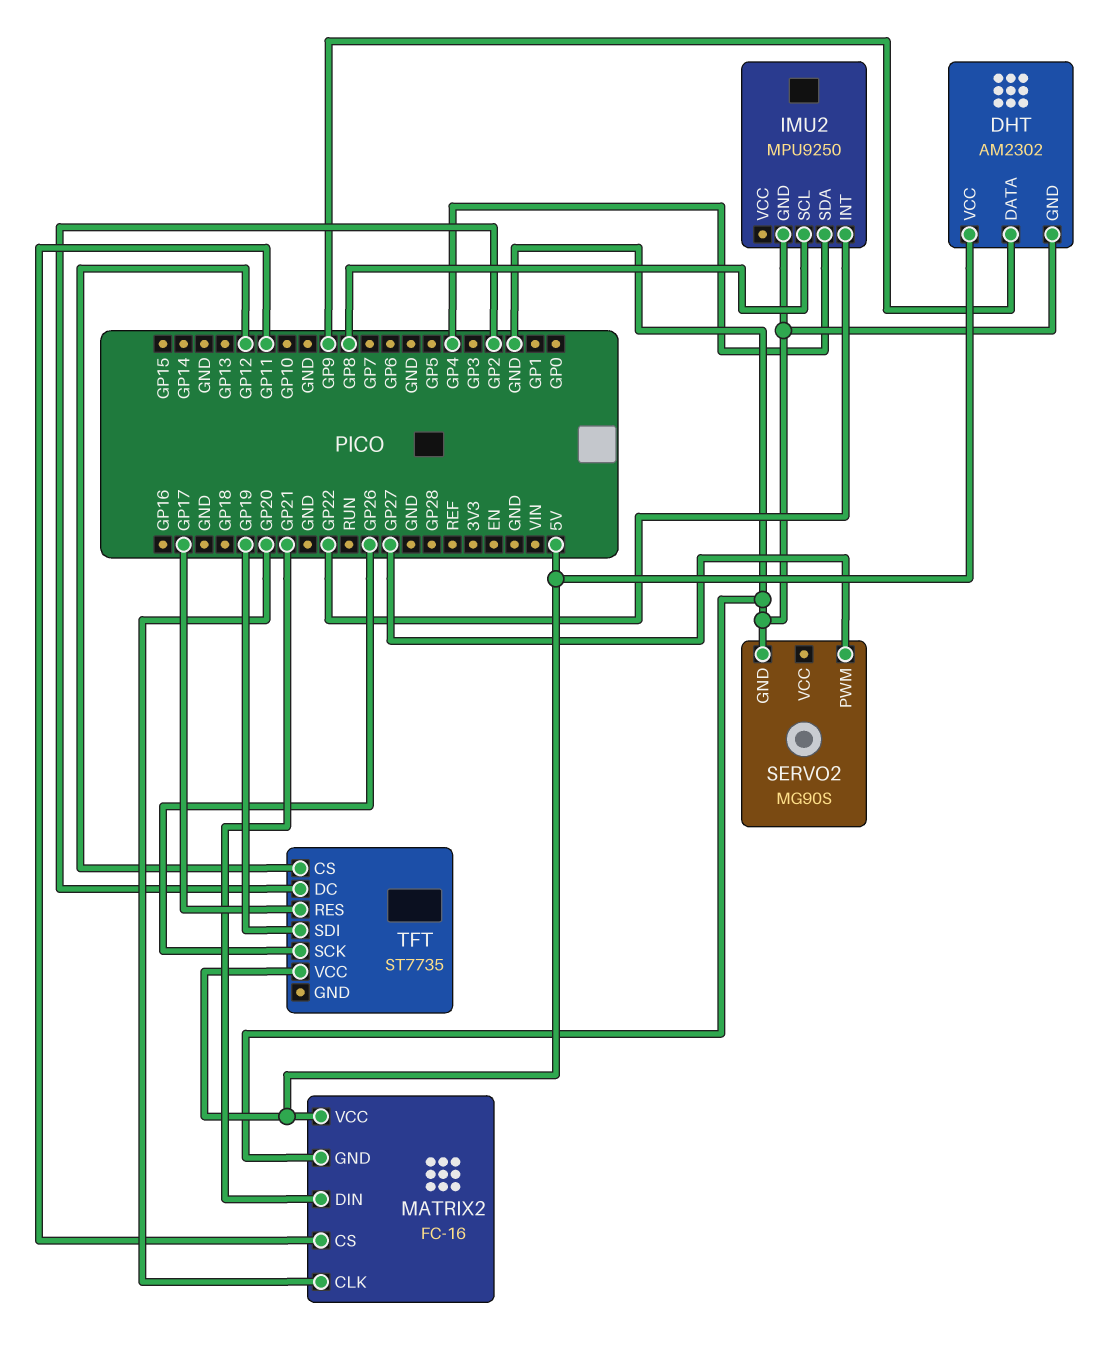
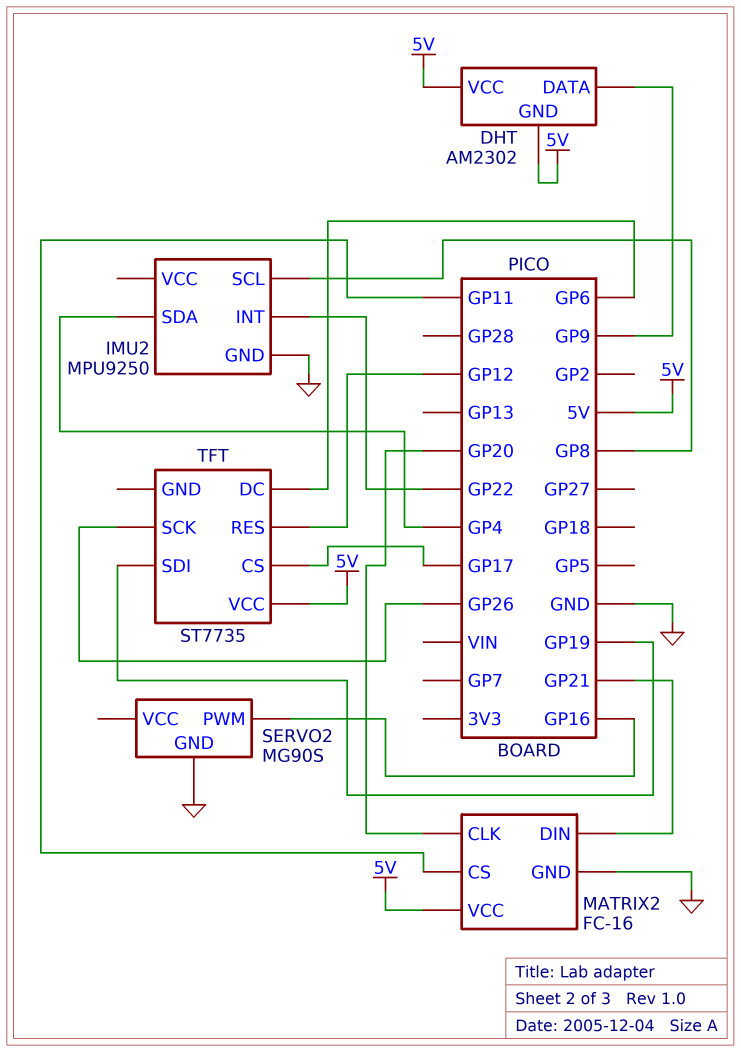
DHT pin GND: GND -> 5V
SERVO2 pin PWM: GP27 -> GP16
TFT pin CS: GP12 -> GP17
TFT pin DC: GP2 -> GP6
TFT pin RES: GP17 -> GP12

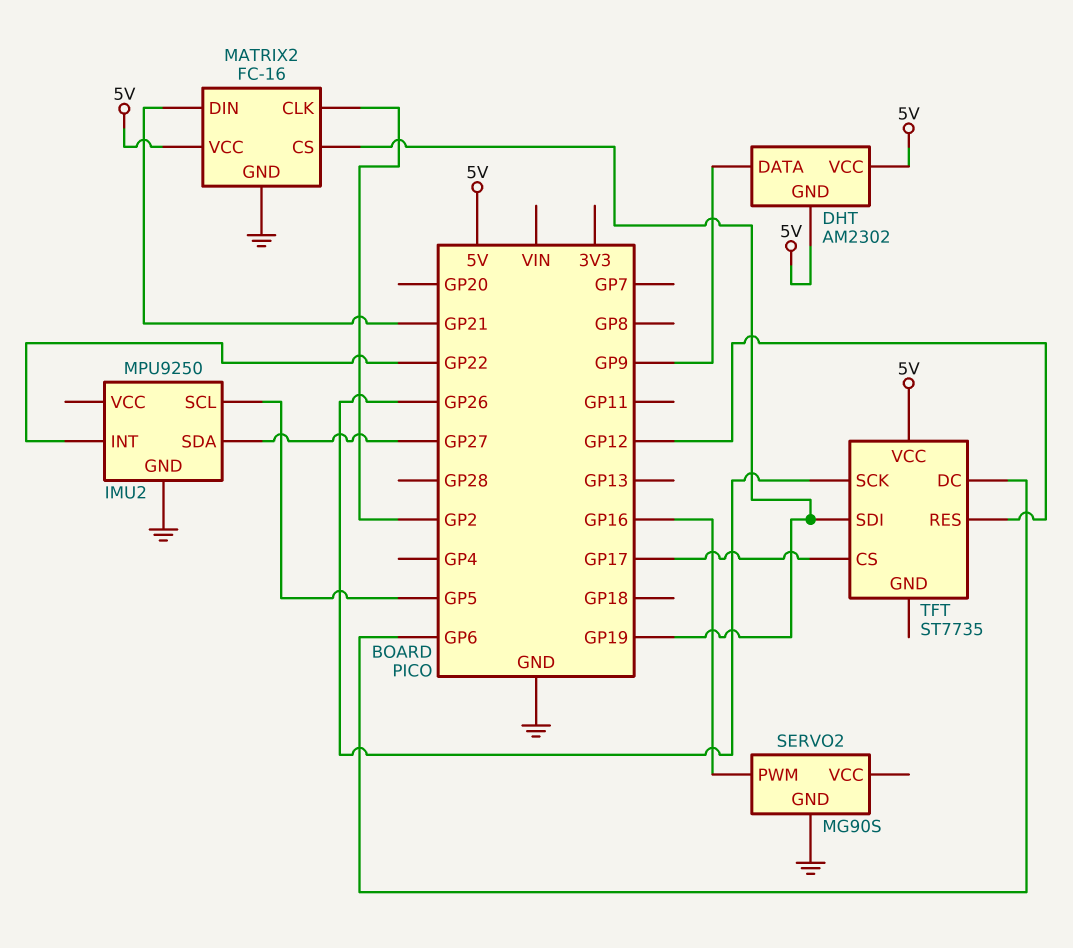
IMU2 pin SCL: GP8 -> GP5
IMU2 pin SDA: GP4 -> GP27
MATRIX2 pin CLK: GP20 -> GP2
MATRIX2 pin CS: GP11 -> GP19

